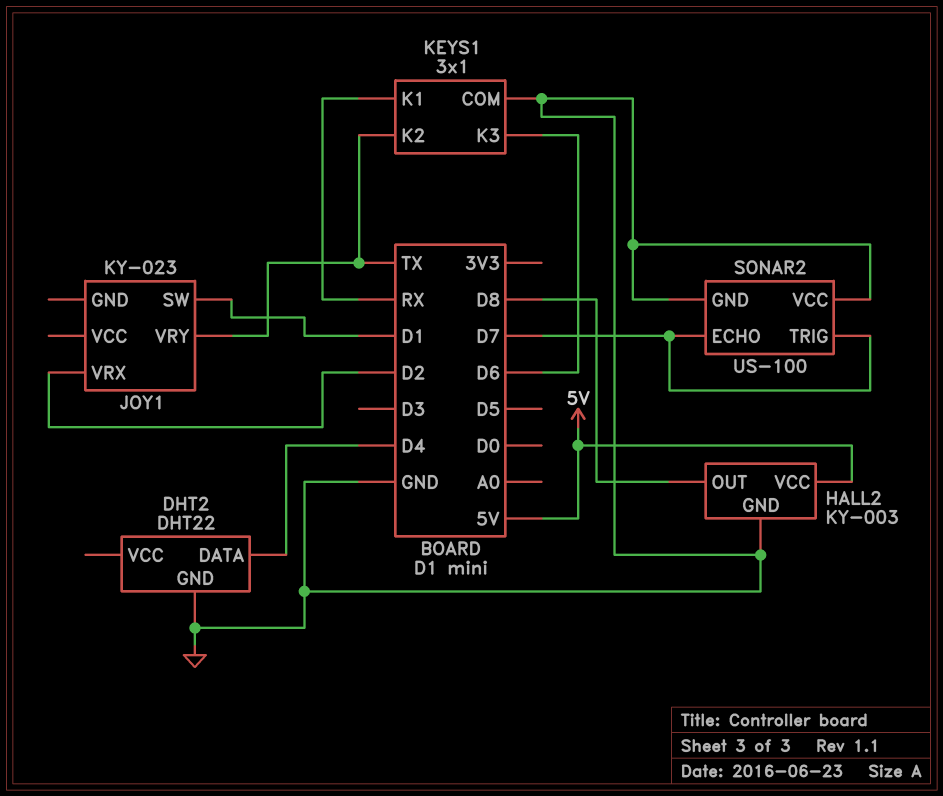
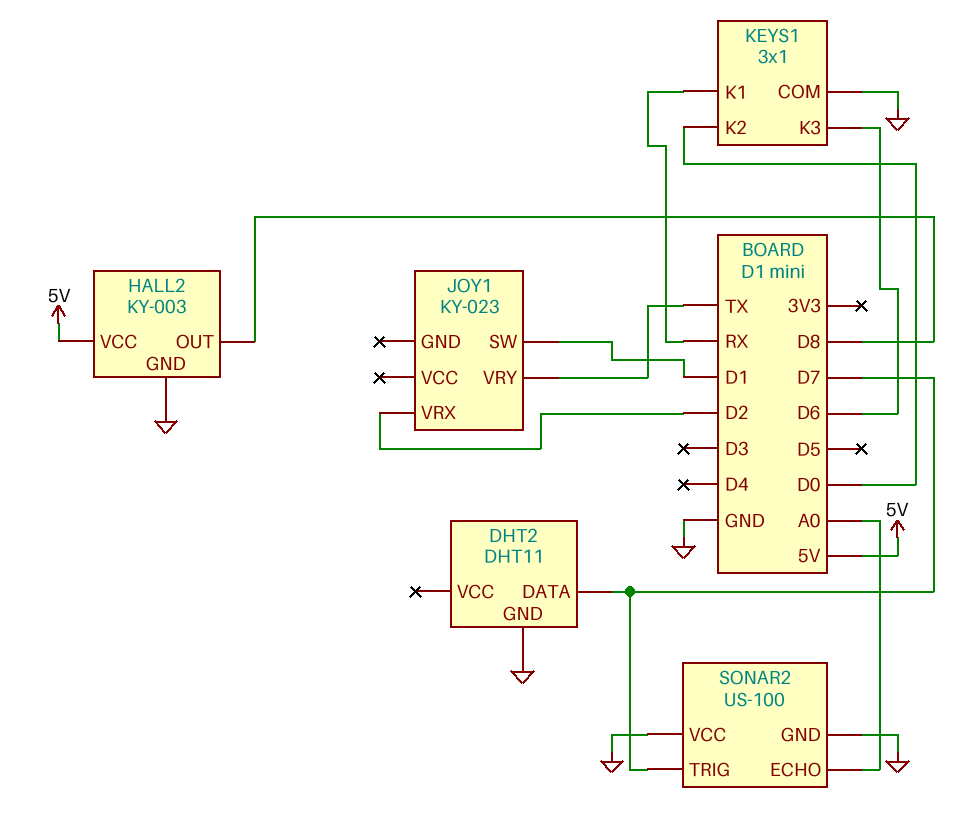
DHT2: DHT22 -> DHT11
DHT2 pin DATA: D4 -> D7
KEYS1 pin K2: TX -> D0
SONAR2 pin ECHO: D7 -> A0

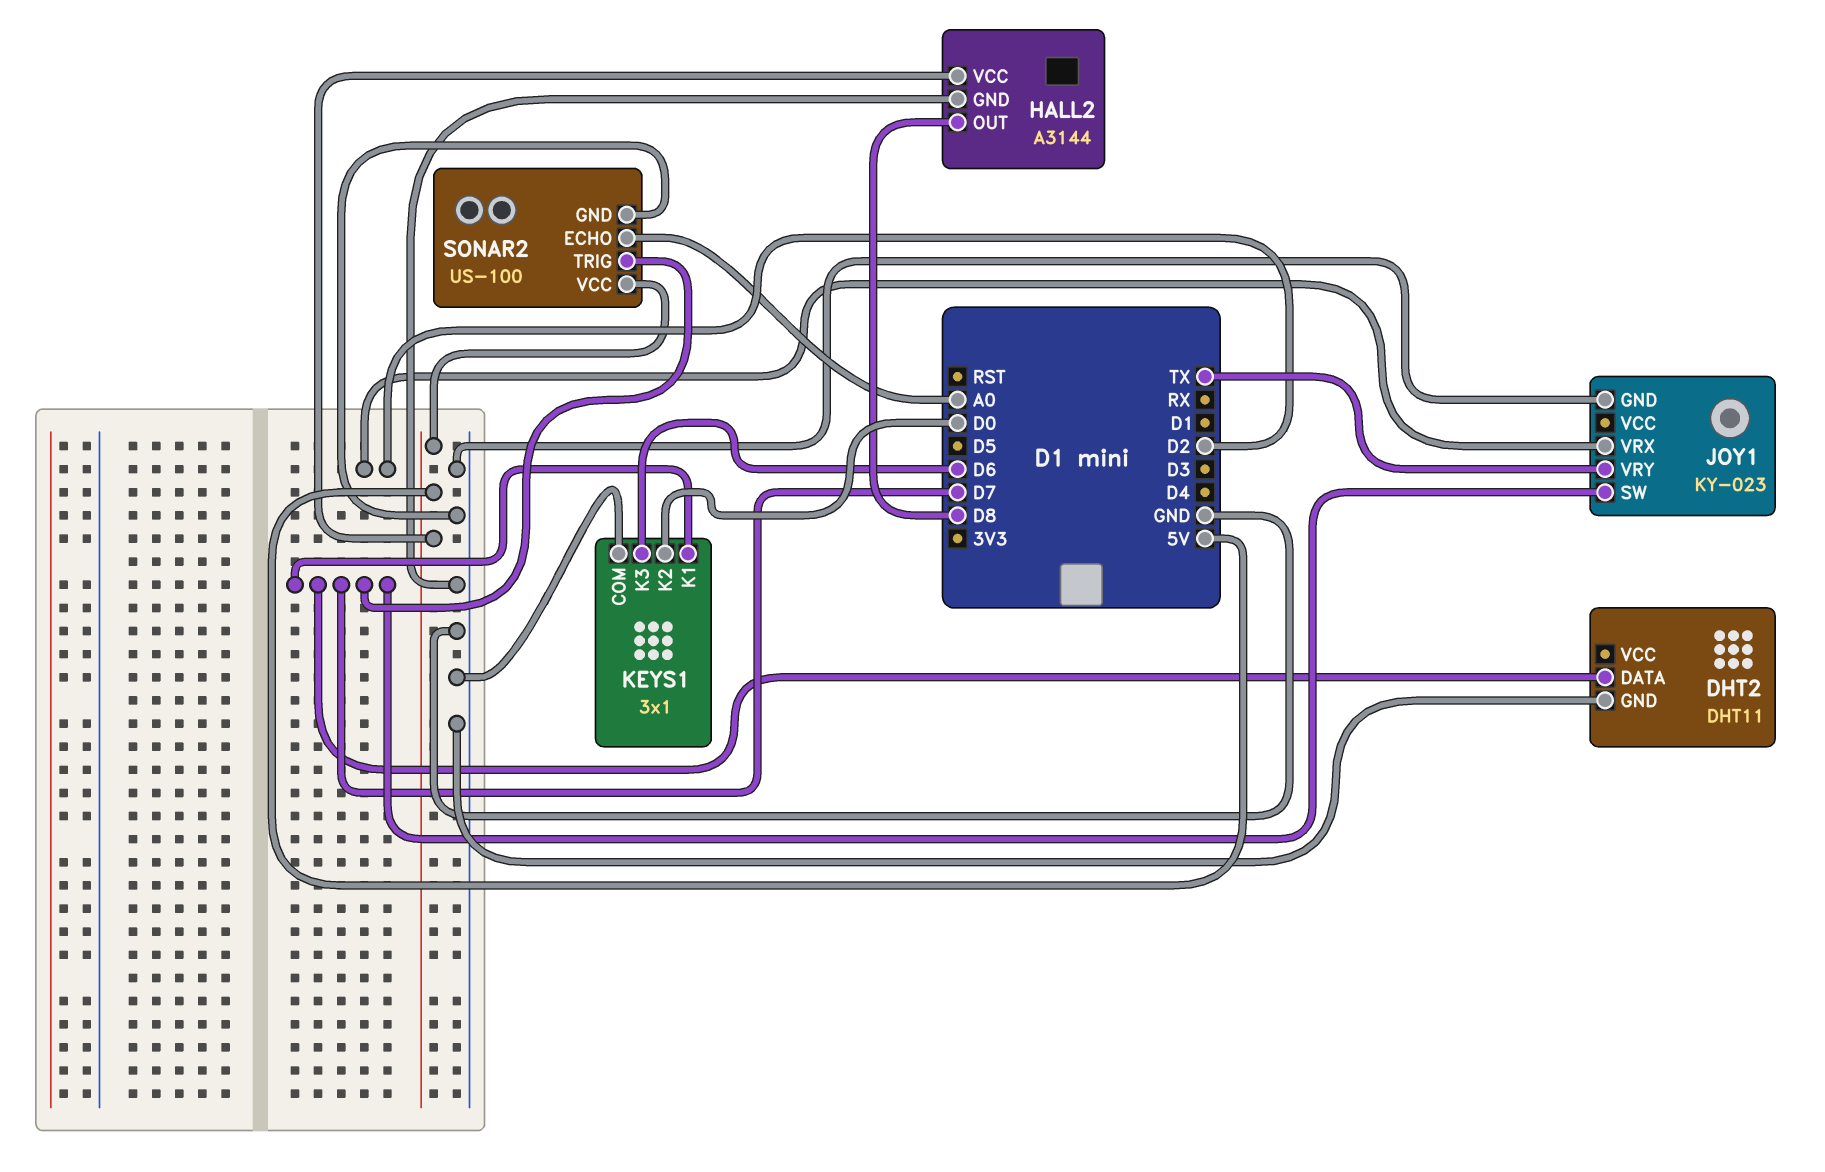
HALL2: KY-003 -> A3144
JOY1 pin GND: none -> GND
JOY1 pin SW: D1 -> D7
KEYS1 pin K1: RX -> D7
SONAR2 pin VCC: GND -> 5V

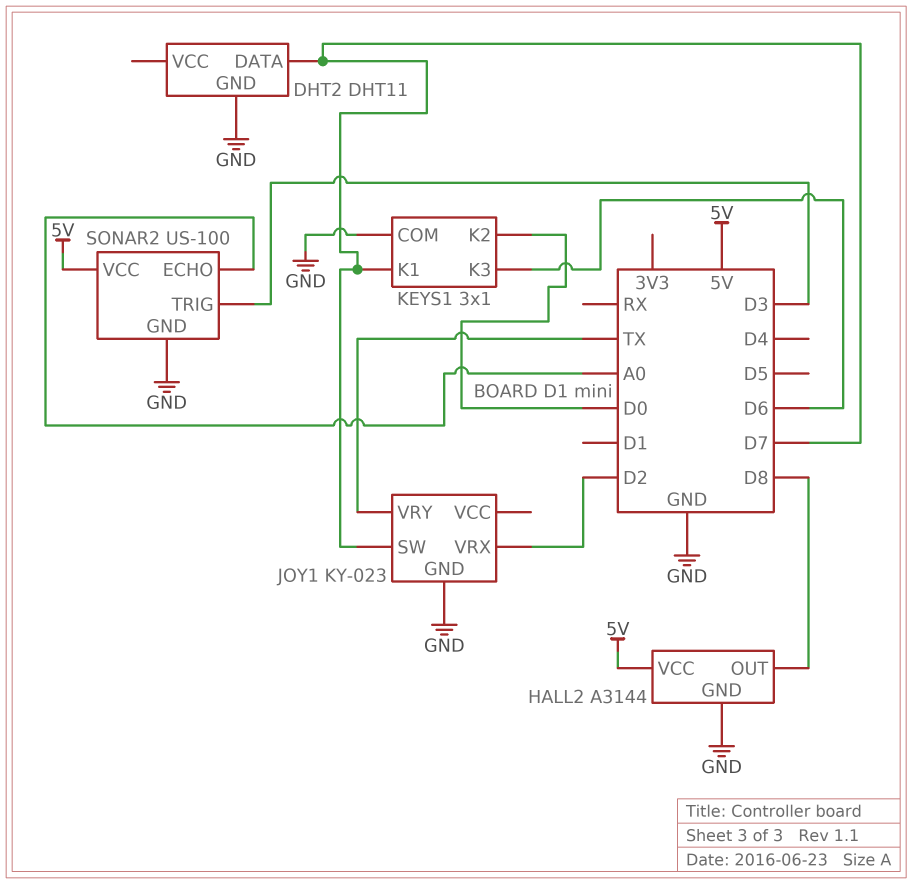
SONAR2 pin TRIG: D7 -> D3

